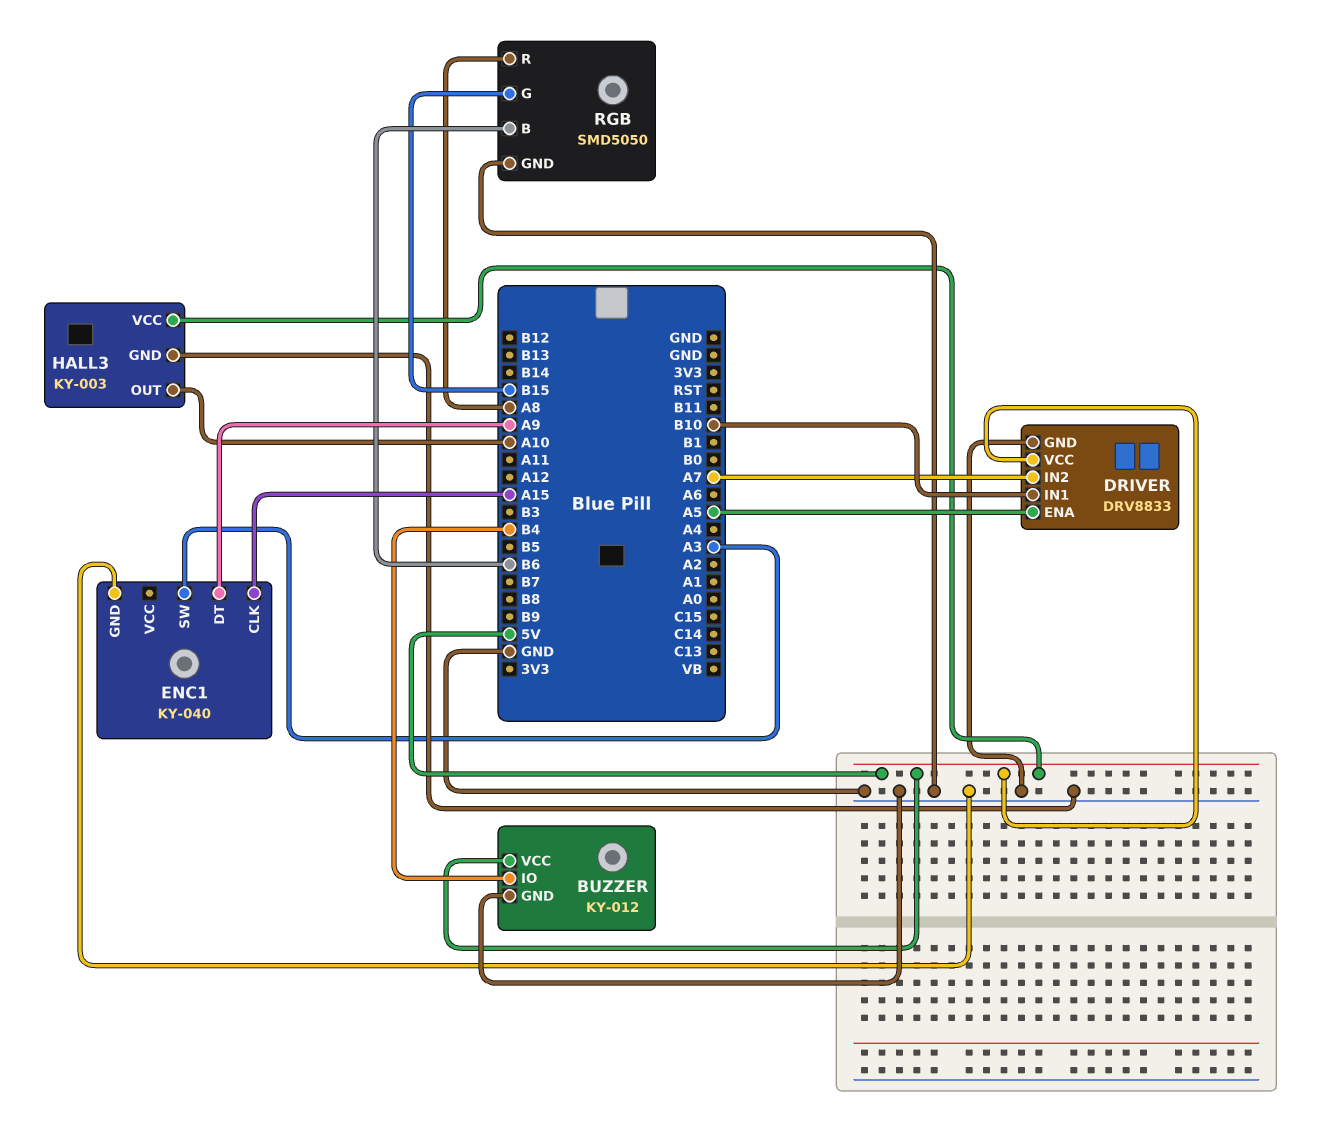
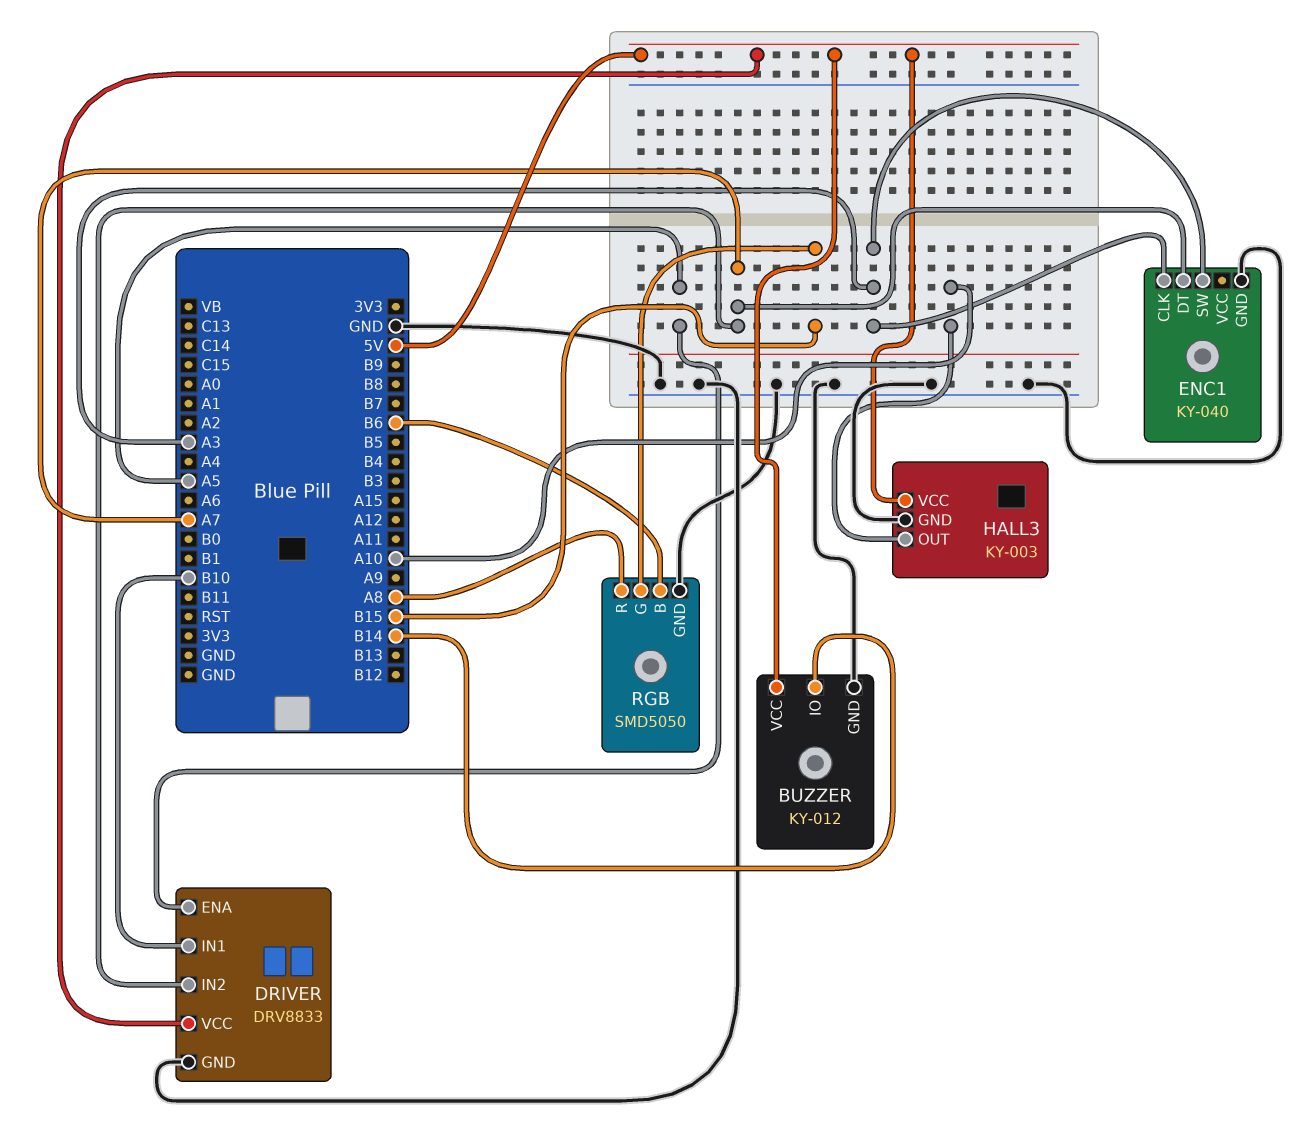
BUZZER pin IO: B4 -> B14
ENC1 pin CLK: A15 -> A3
ENC1 pin DT: A9 -> A7

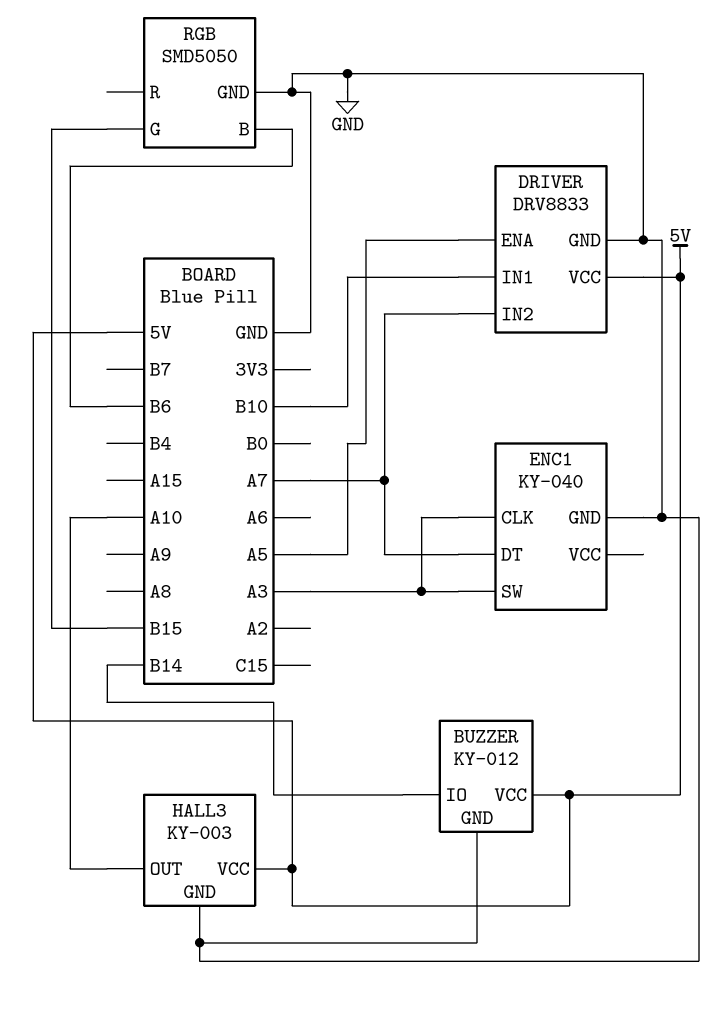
RGB pin R: A8 -> none

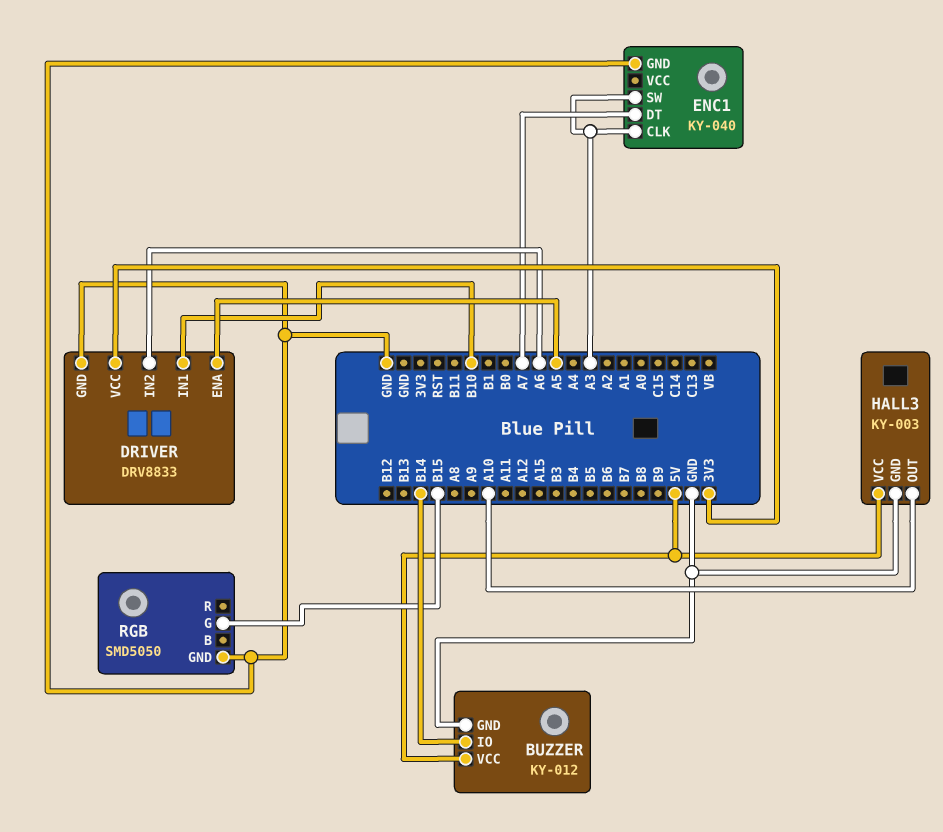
DRIVER pin IN2: A7 -> A6
DRIVER pin VCC: 5V -> 3V3
RGB pin B: B6 -> none

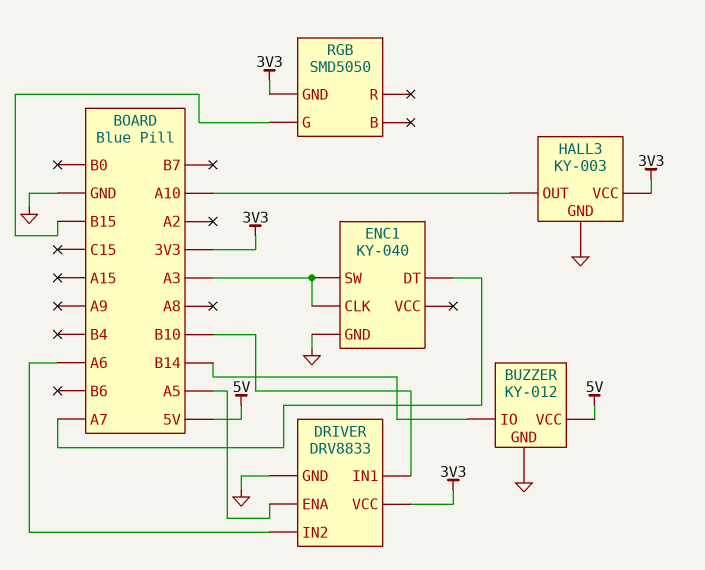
HALL3 pin VCC: 5V -> 3V3
RGB pin GND: GND -> 3V3

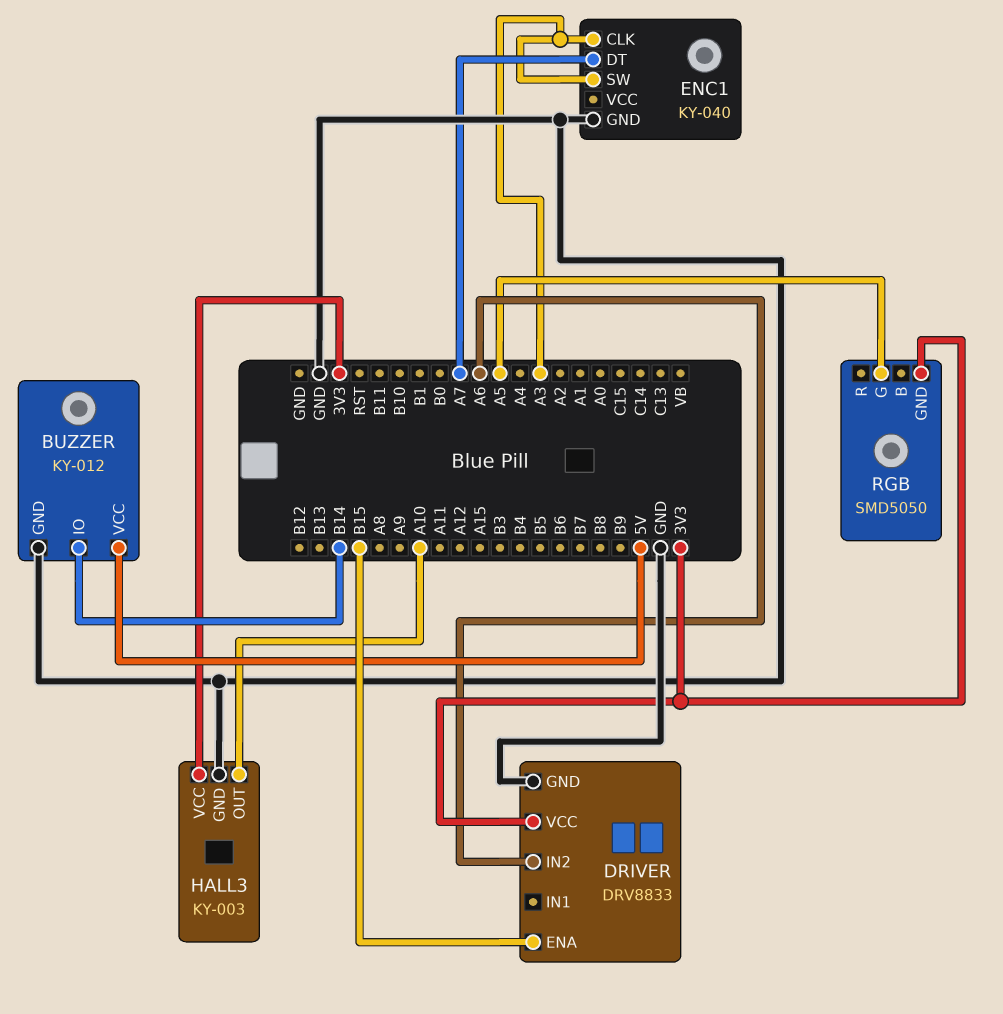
DRIVER pin ENA: A5 -> B15
DRIVER pin IN1: B10 -> none
RGB pin G: B15 -> A5

